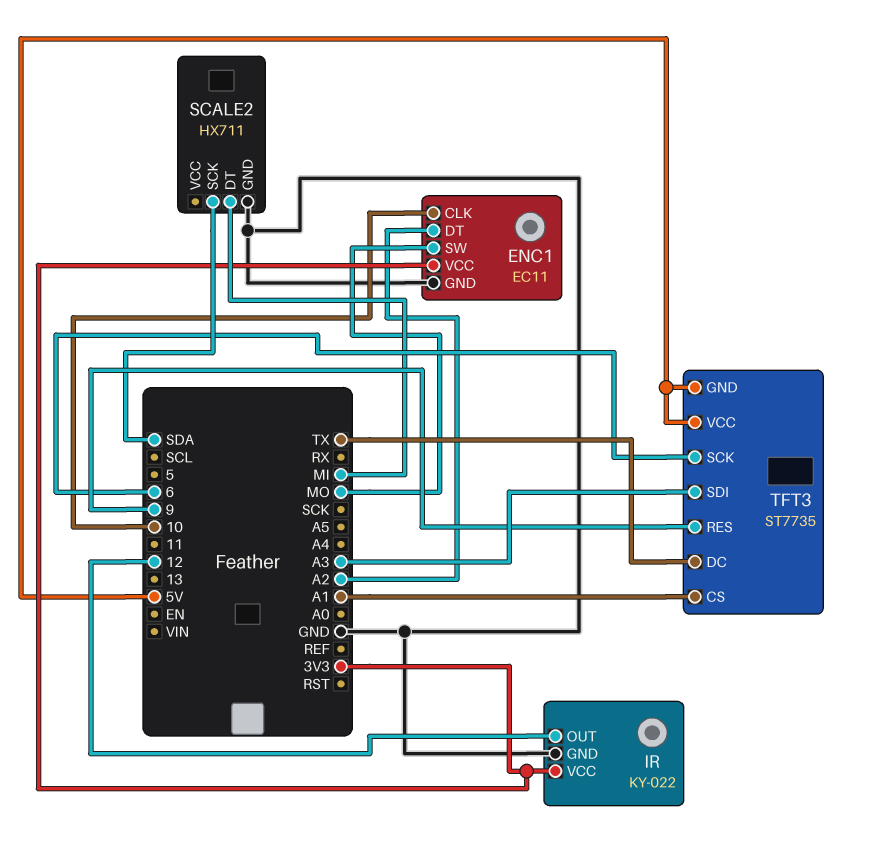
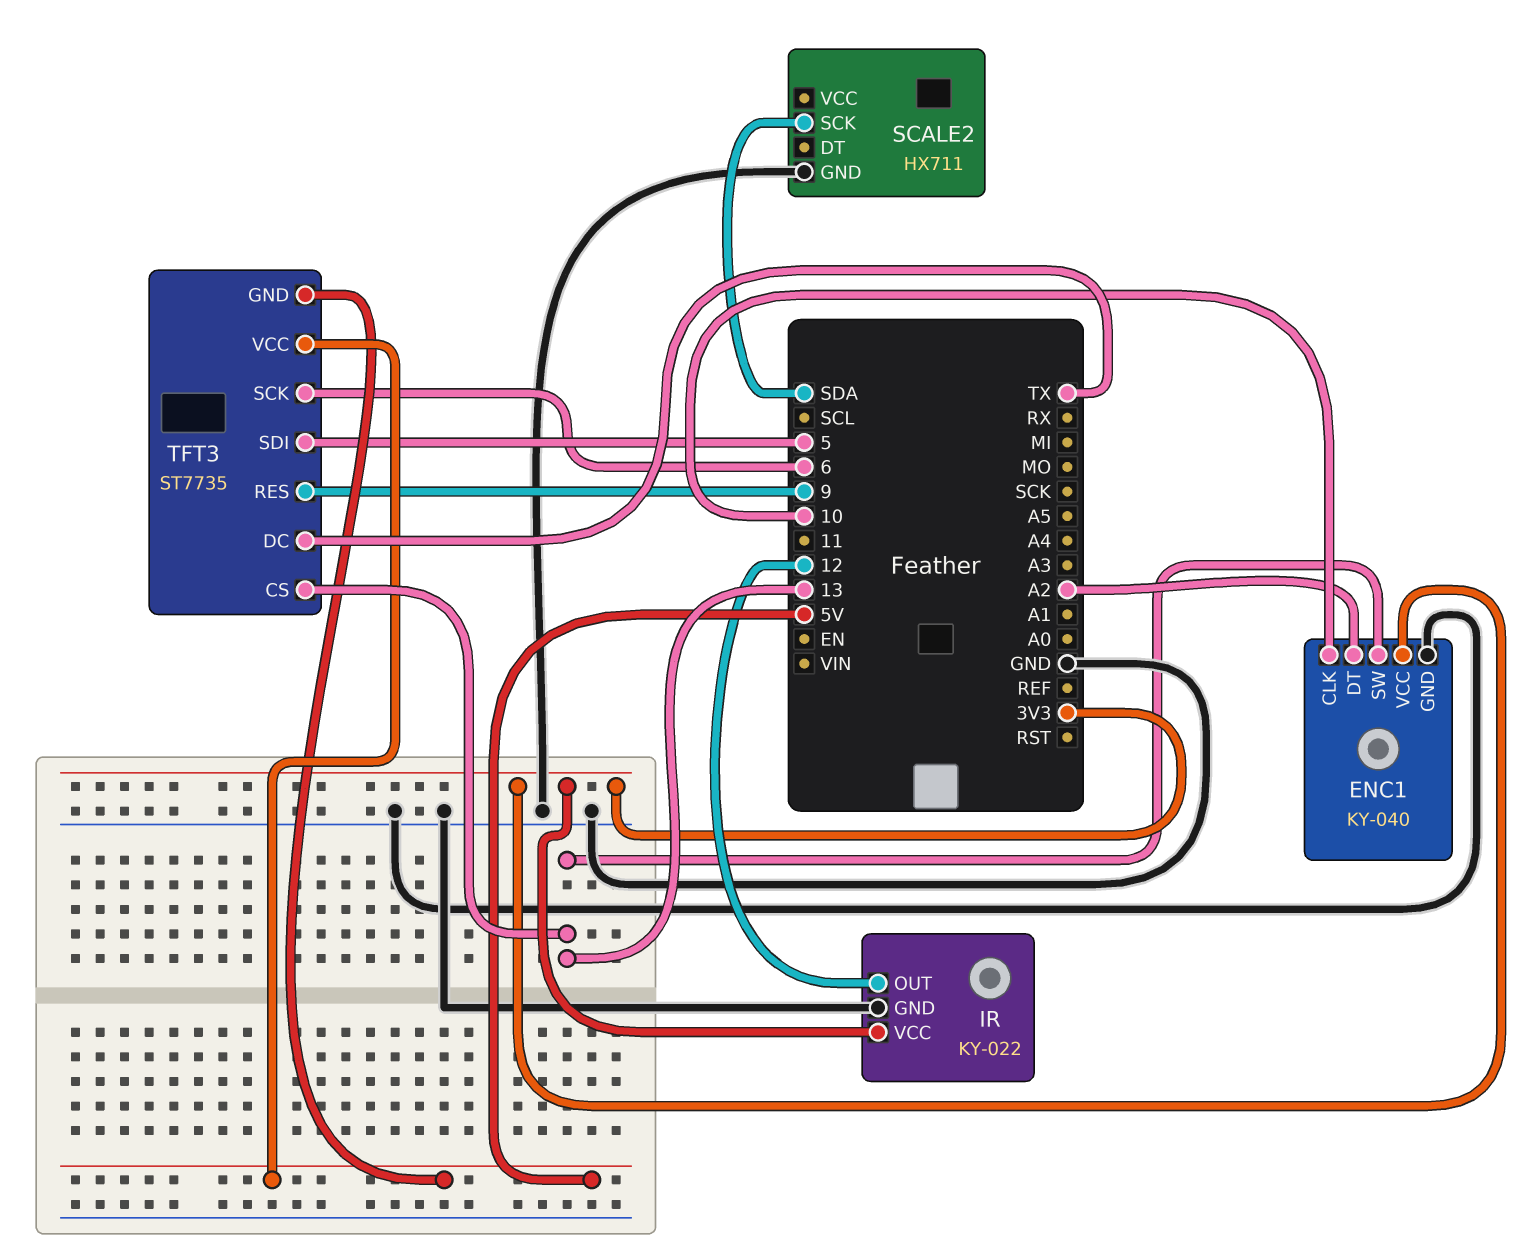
ENC1: EC11 -> KY-040
ENC1 pin SW: MO -> 13
SCALE2 pin DT: MI -> none
TFT3 pin CS: A1 -> 13
TFT3 pin SDI: A3 -> 5

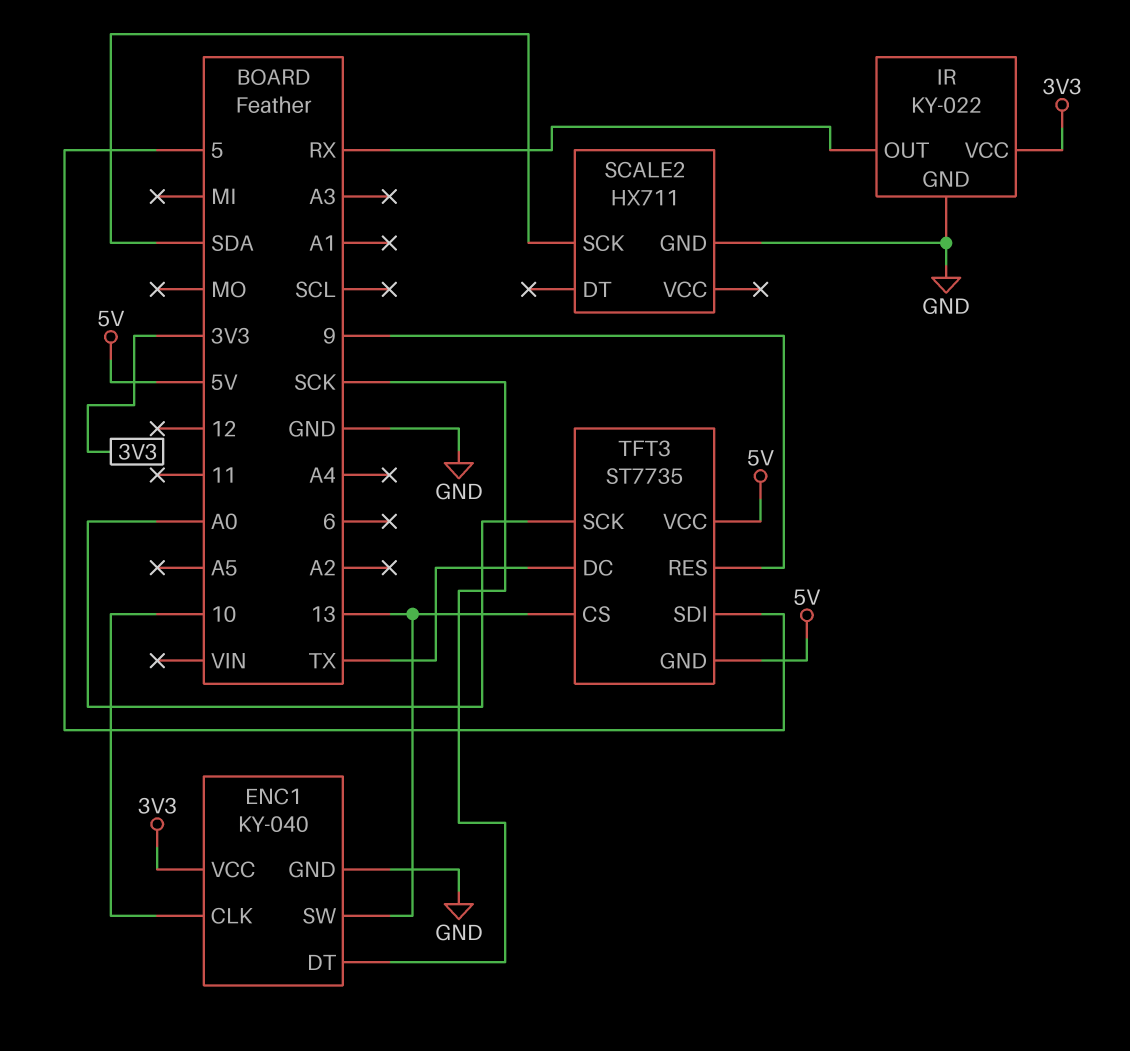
ENC1 pin DT: A2 -> SCK
IR pin OUT: 12 -> RX
TFT3 pin SCK: 6 -> A0

